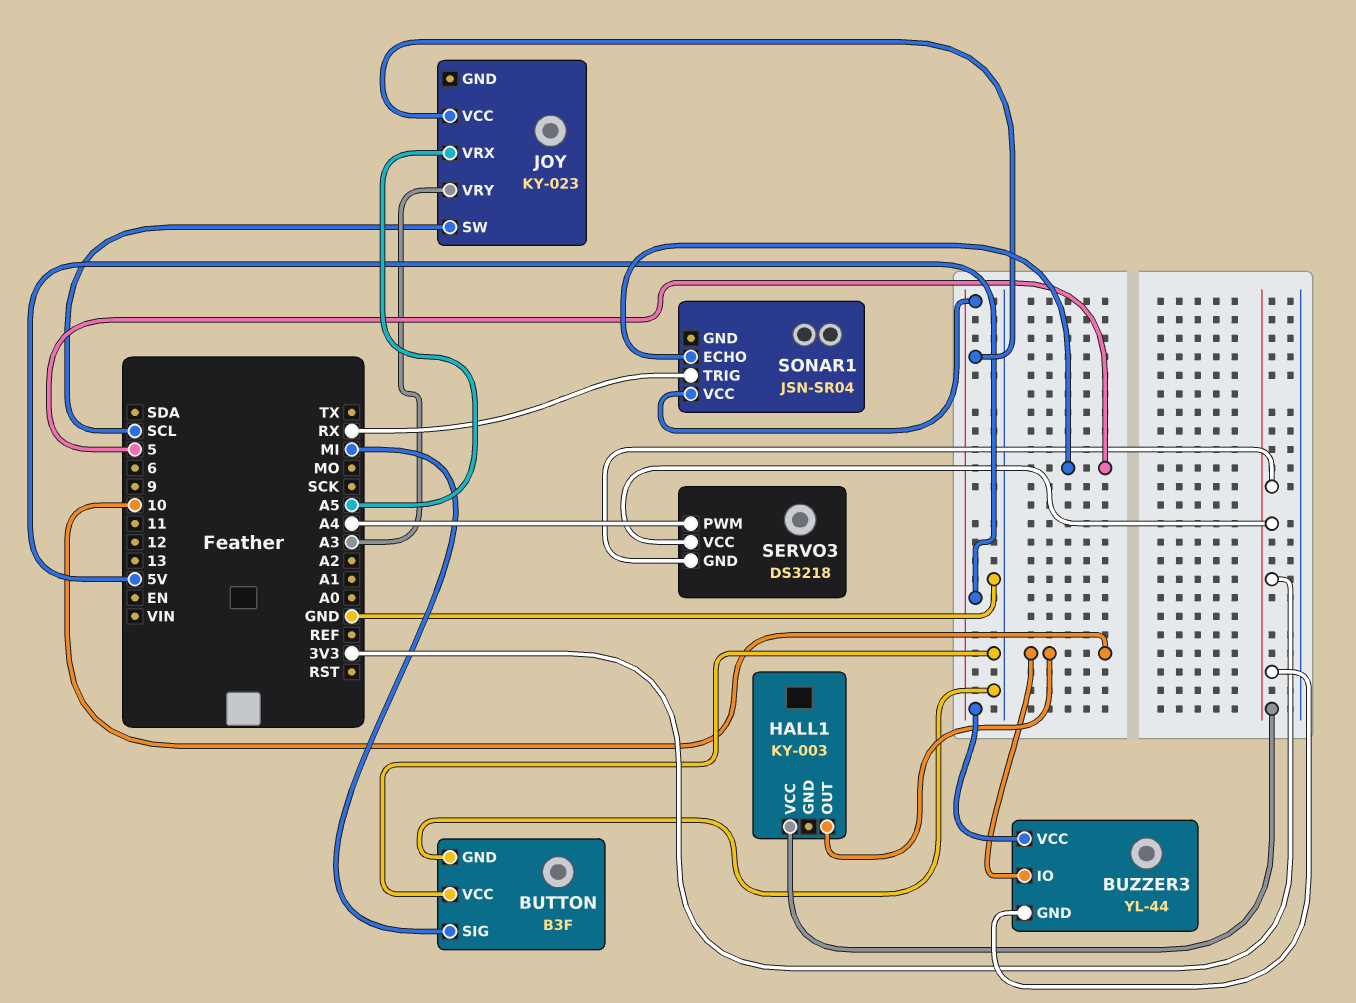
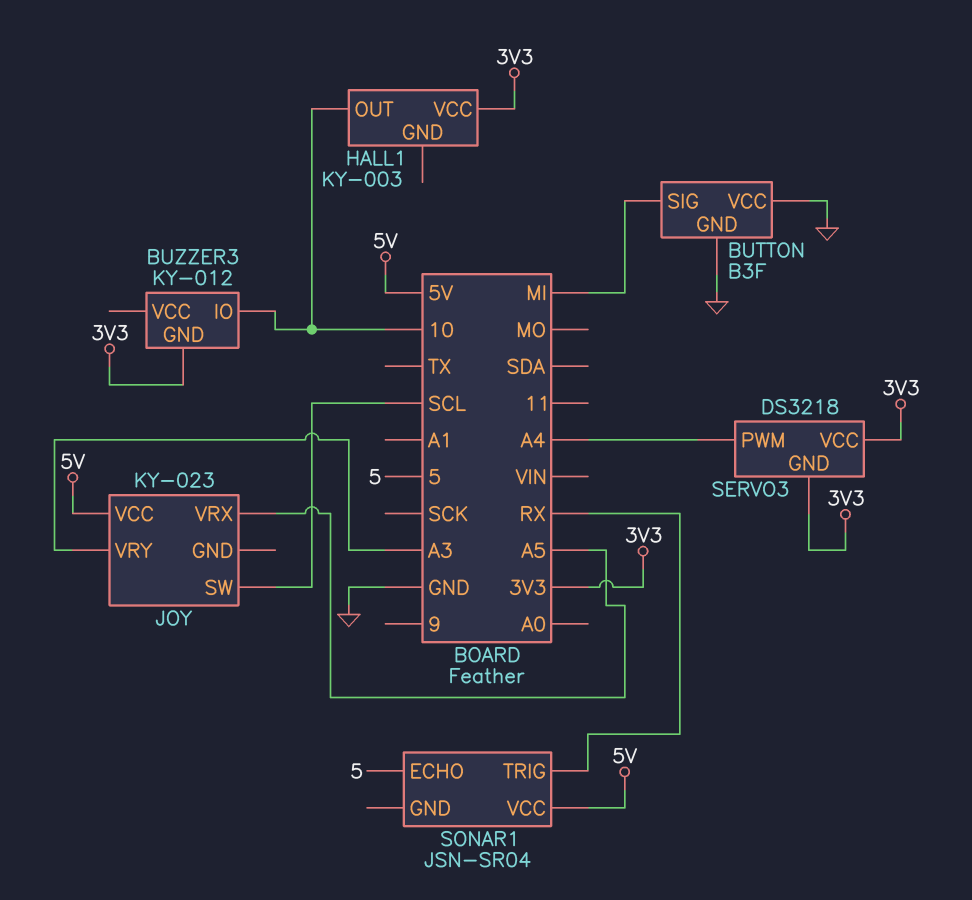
BUZZER3: YL-44 -> KY-012
BUZZER3 pin VCC: 5V -> none

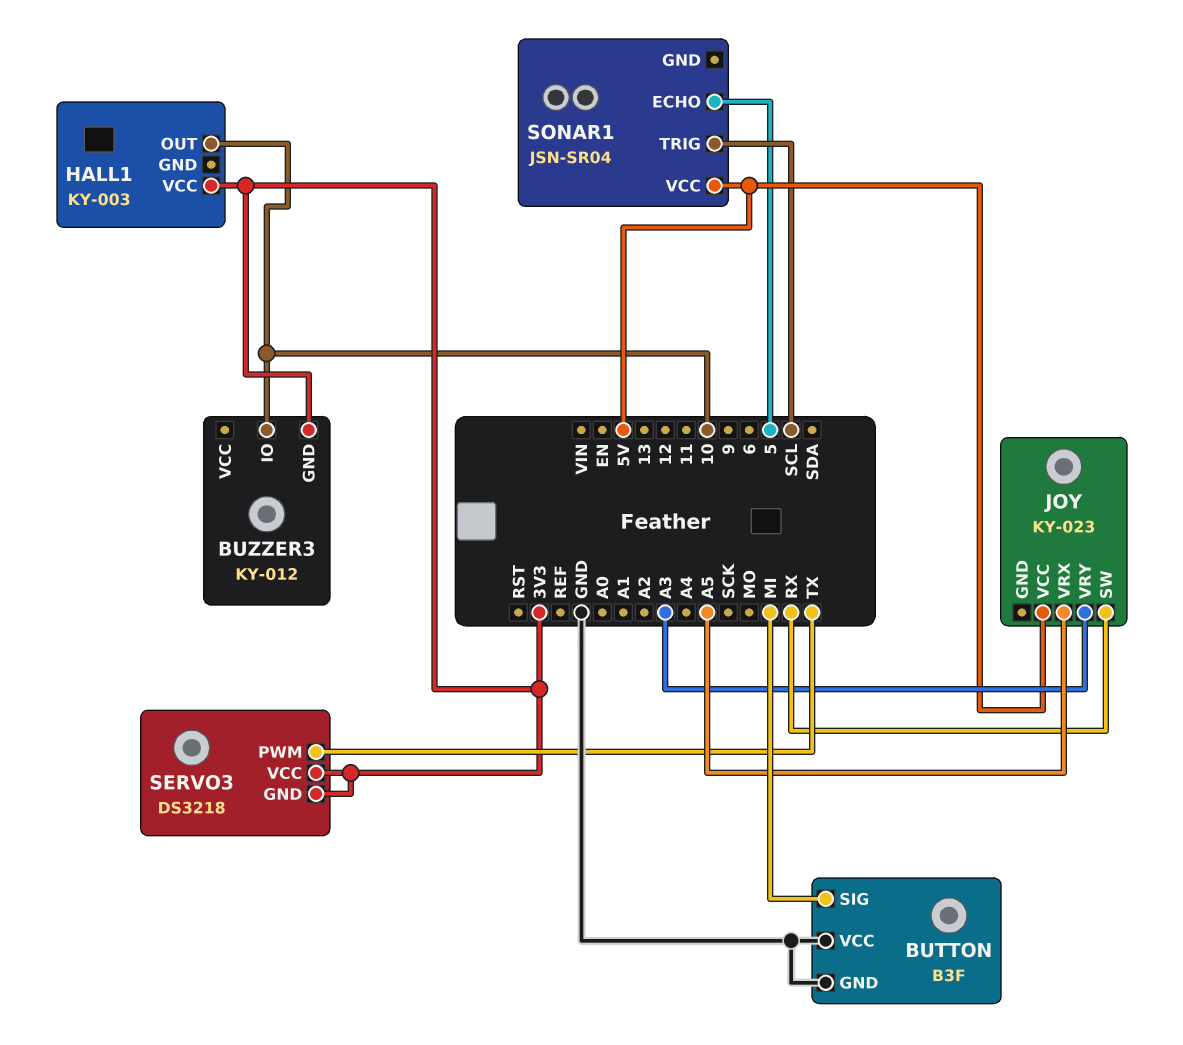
JOY pin SW: SCL -> RX
SERVO3 pin PWM: A4 -> TX
SONAR1 pin TRIG: RX -> SCL

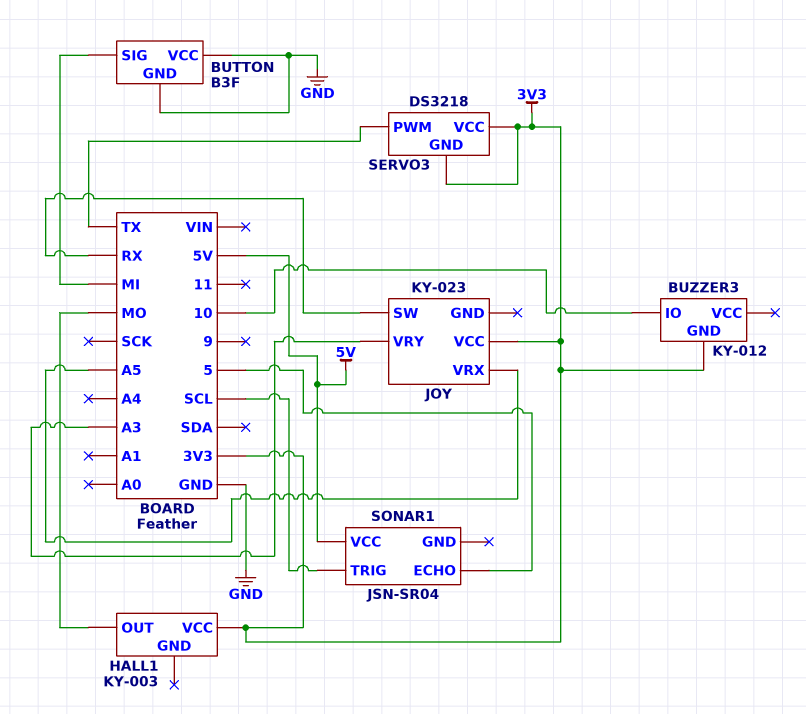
HALL1 pin OUT: 10 -> MO
JOY pin VCC: 5V -> 3V3

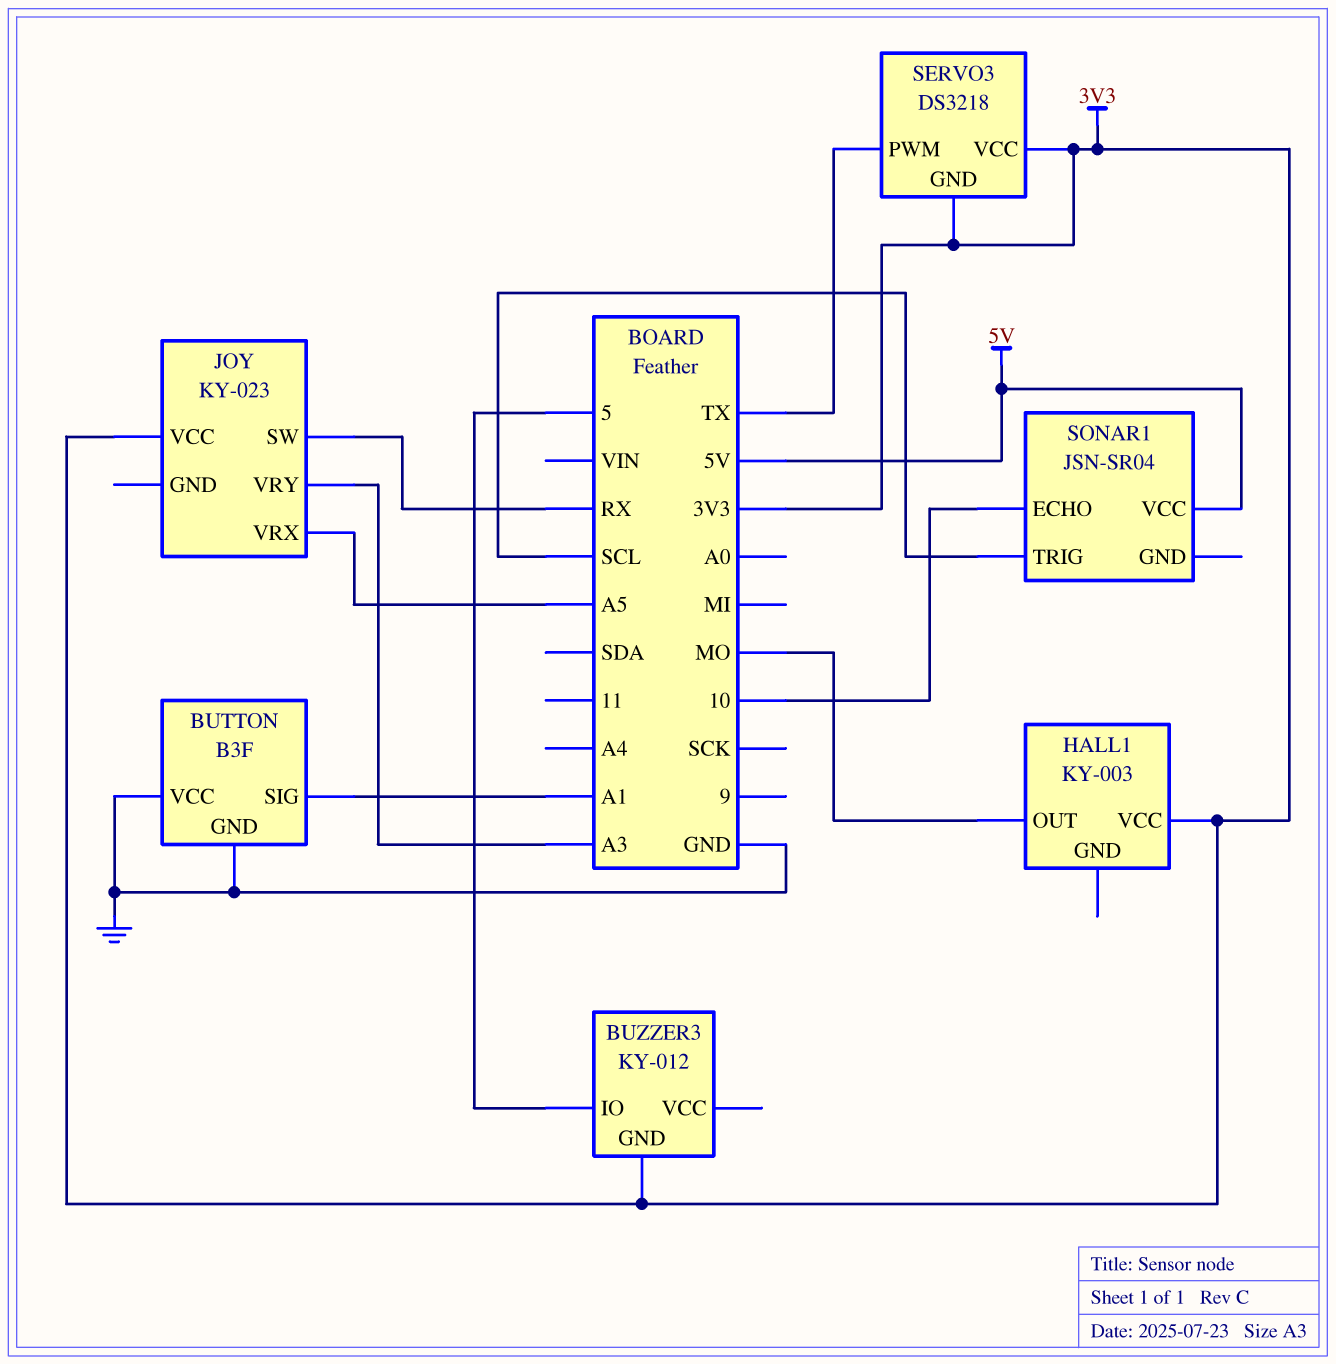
BUTTON pin SIG: MI -> A1
BUZZER3 pin IO: 10 -> 5
SONAR1 pin ECHO: 5 -> 10

